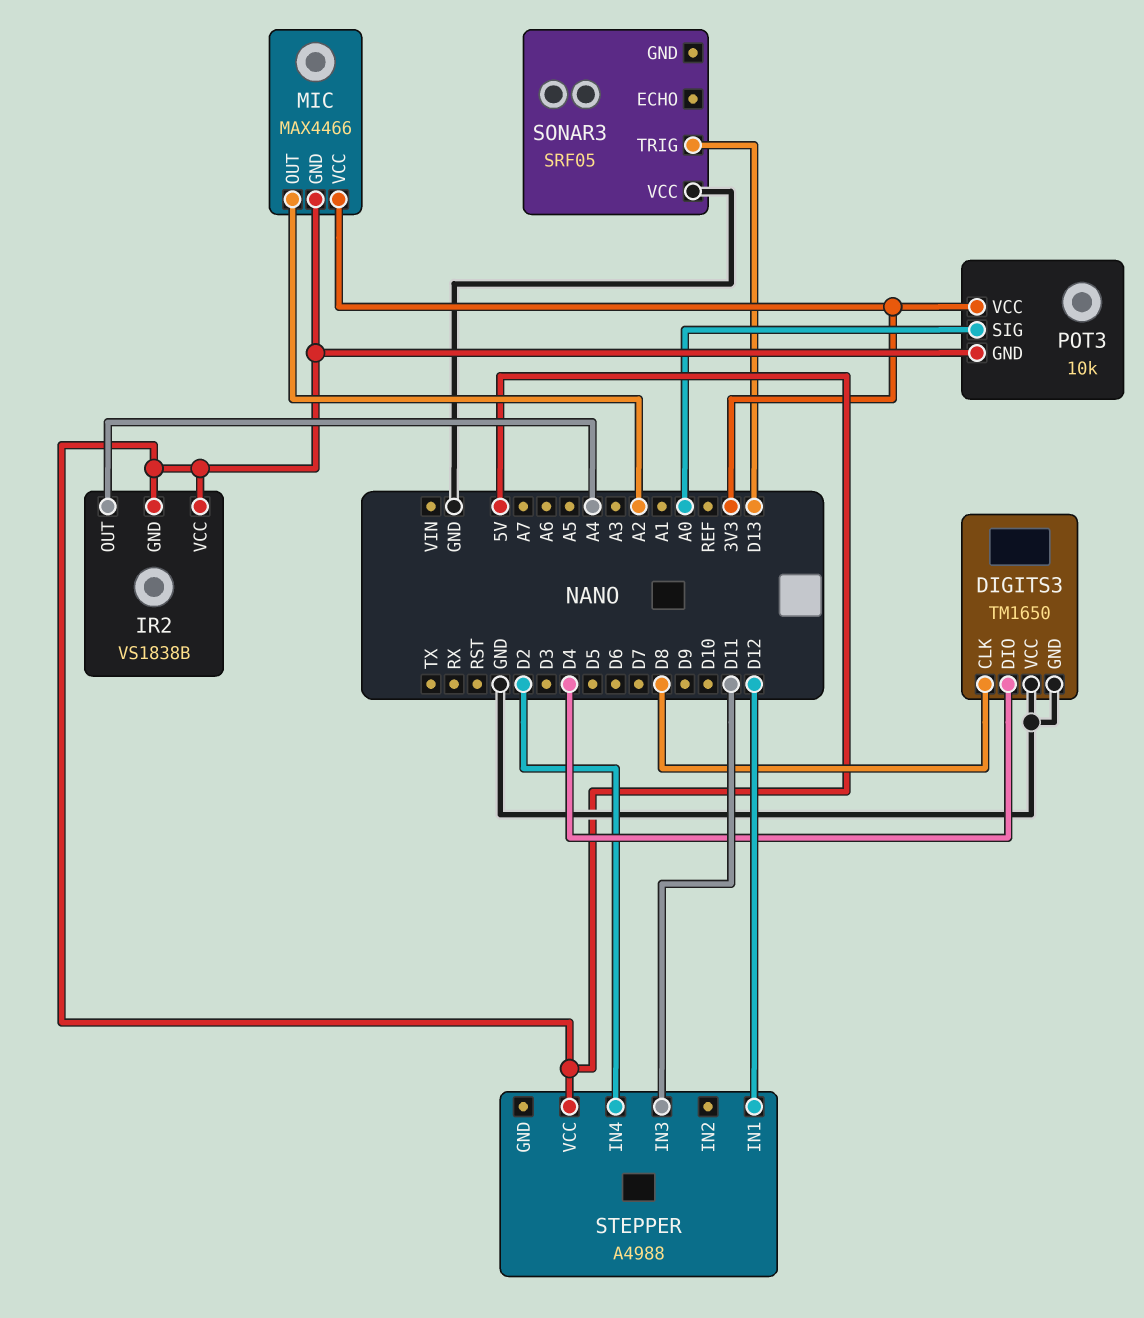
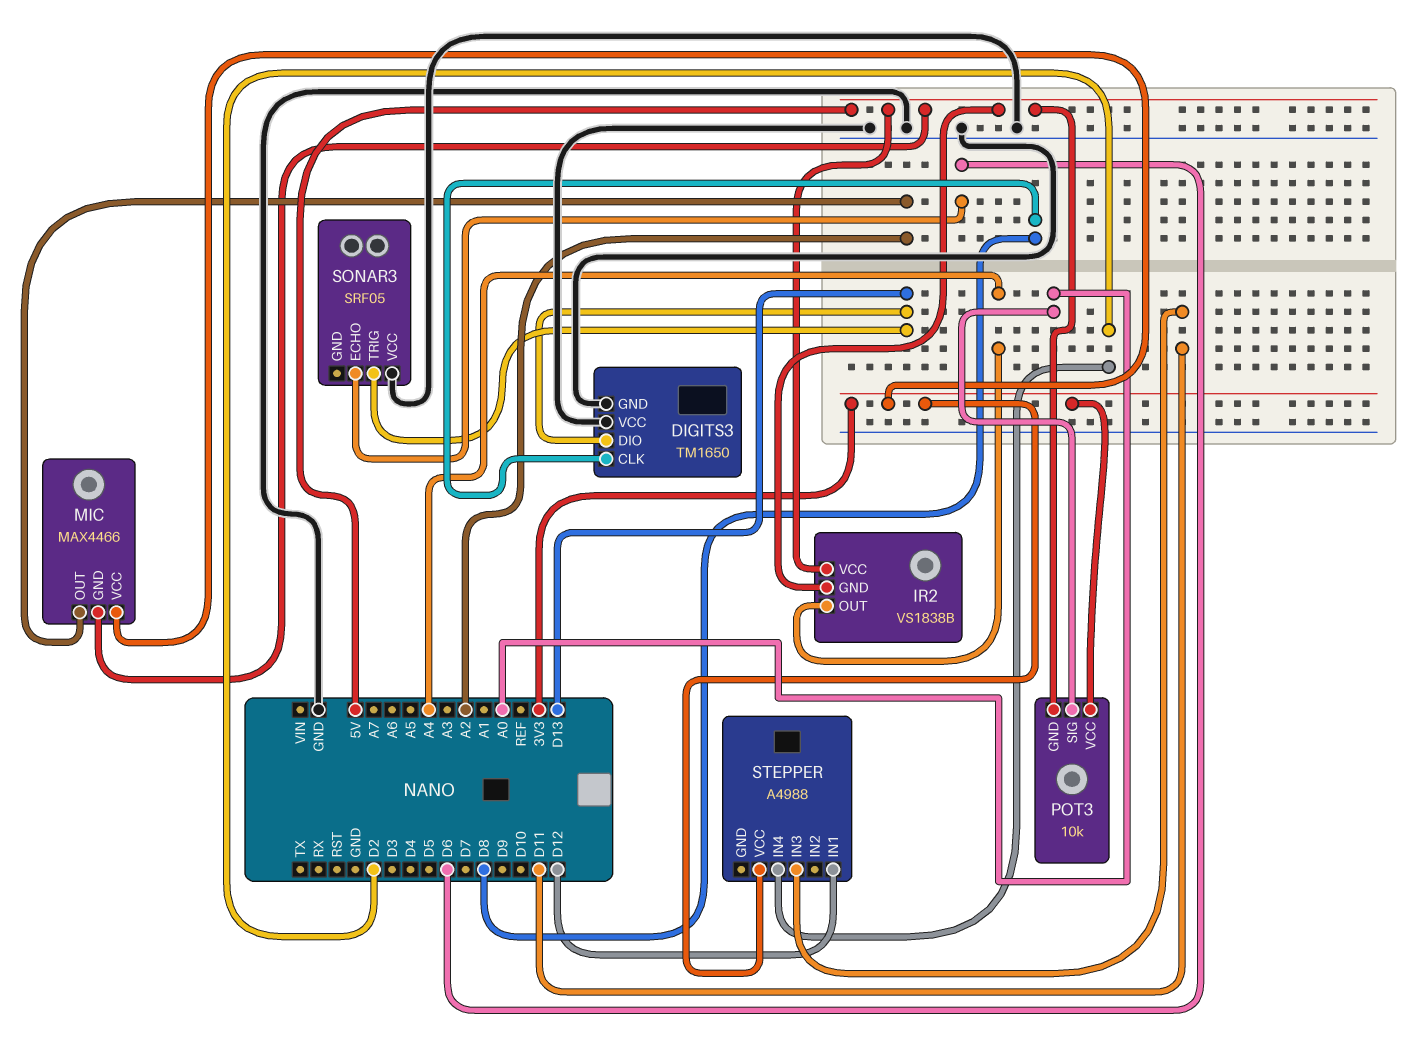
DIGITS3 pin DIO: D4 -> D13
SONAR3 pin ECHO: none -> D6
STEPPER pin VCC: 5V -> 3V3

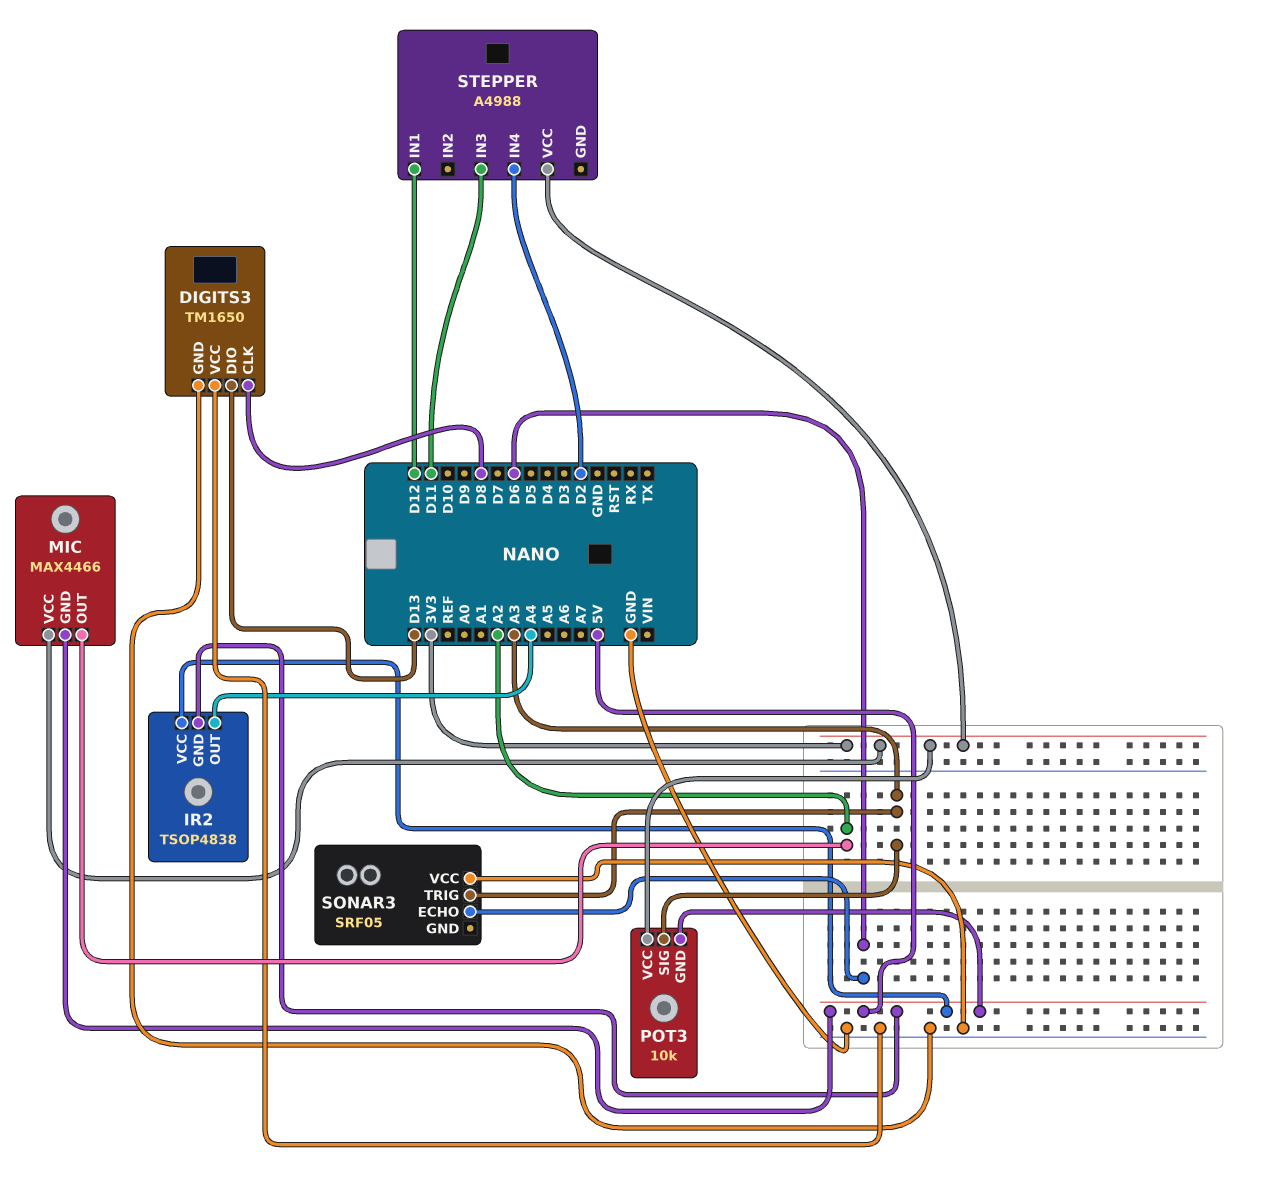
IR2: VS1838B -> TSOP4838
POT3 pin SIG: A0 -> A3
SONAR3 pin TRIG: D13 -> A3

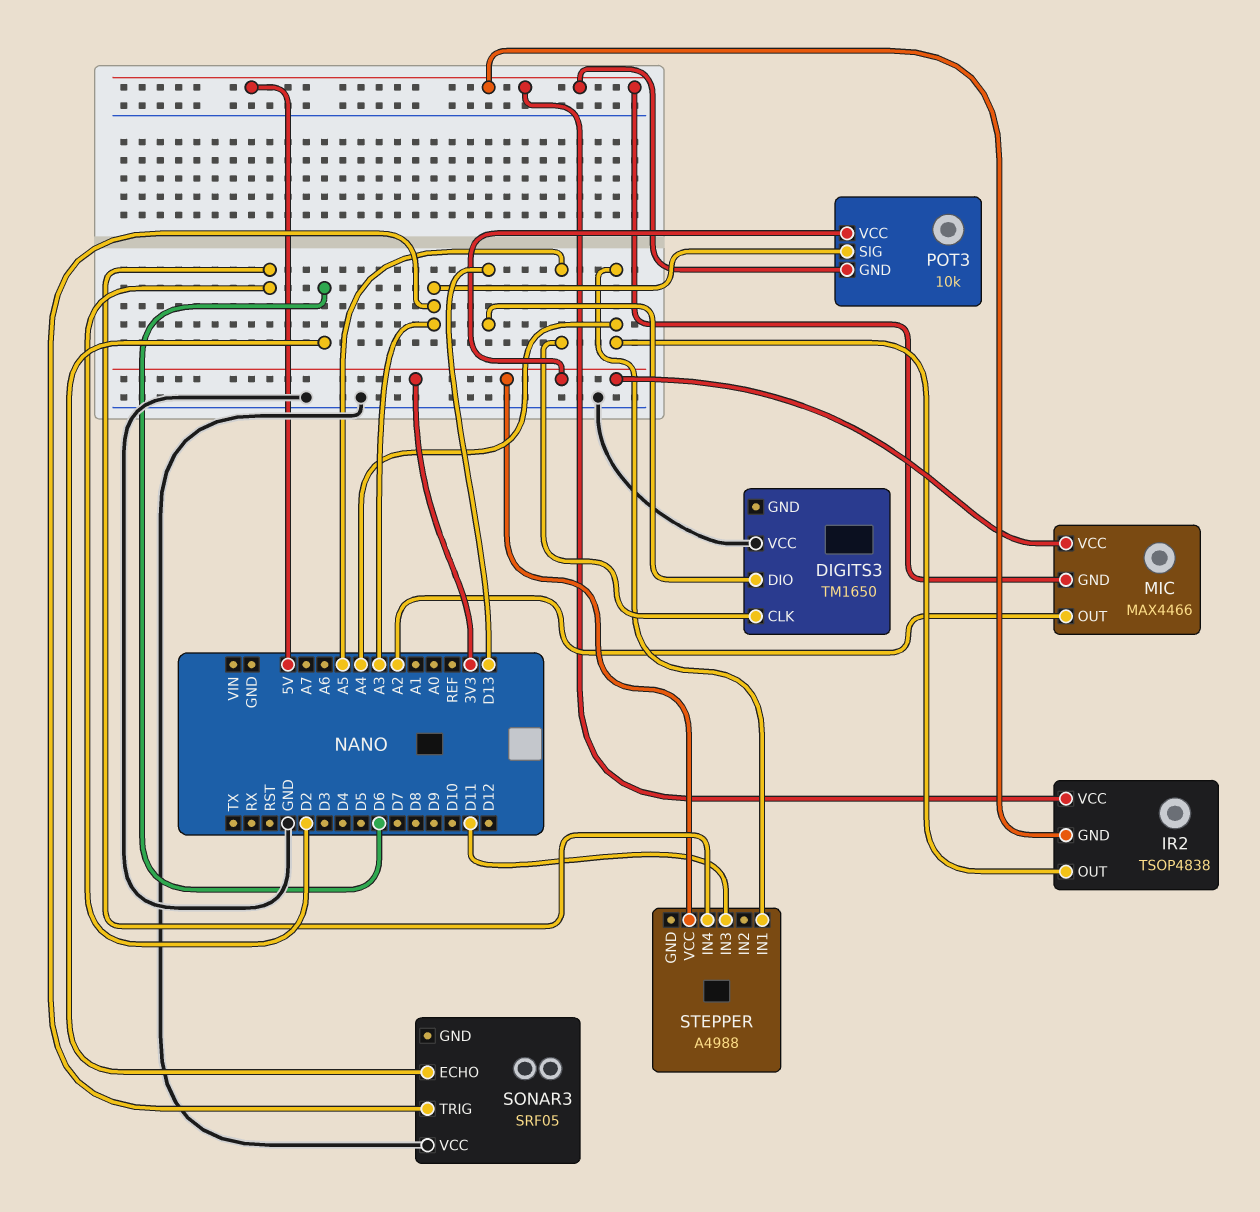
DIGITS3 pin CLK: D8 -> A5
DIGITS3 pin GND: GND -> none
STEPPER pin IN1: D12 -> A4

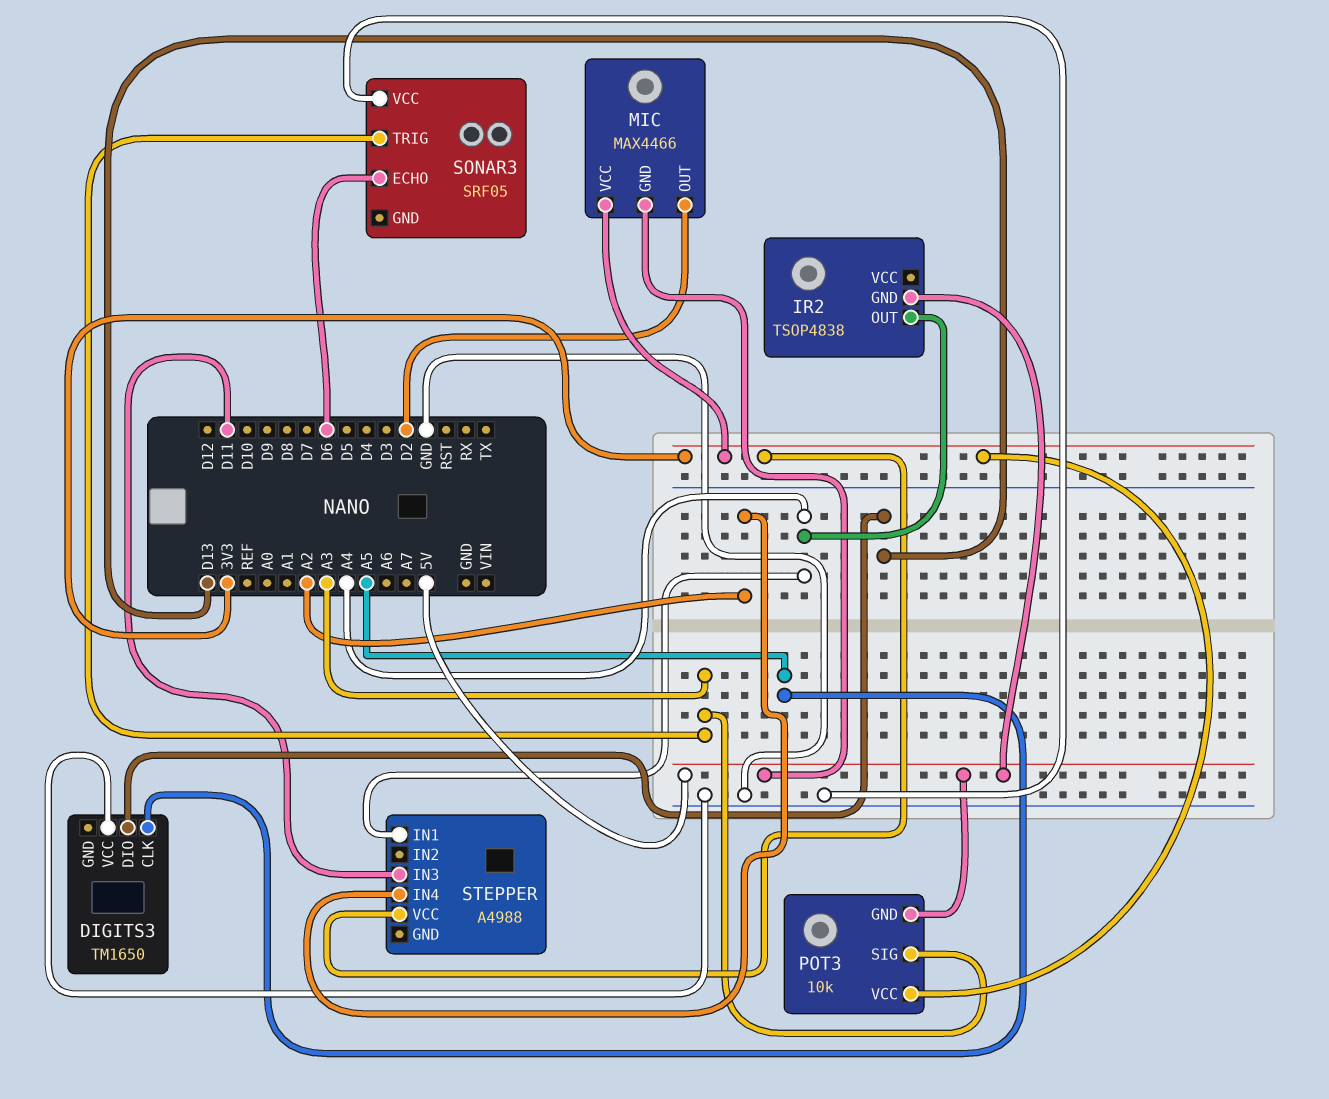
IR2 pin VCC: 5V -> none
MIC pin OUT: A2 -> D2
STEPPER pin IN4: D2 -> A2

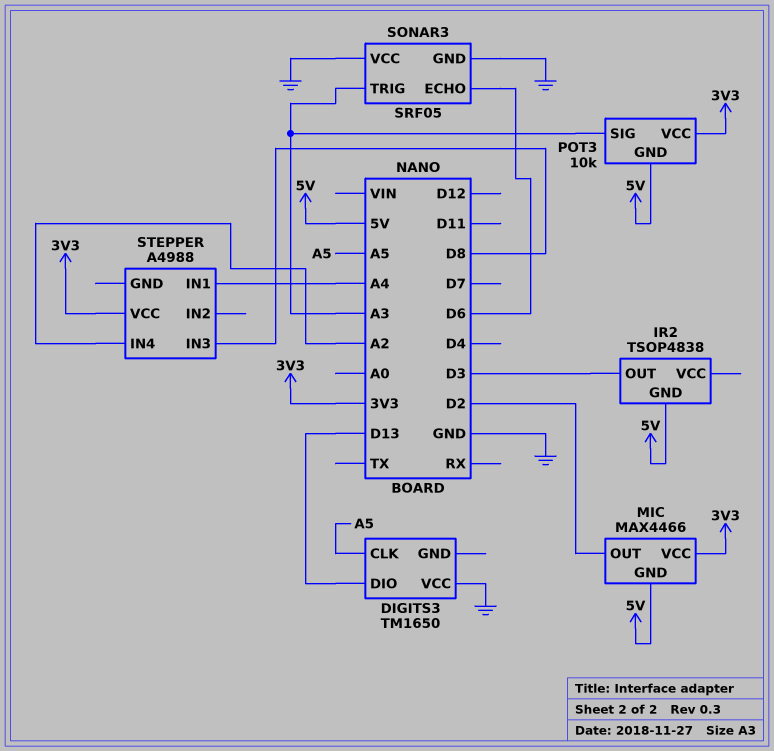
IR2 pin OUT: A4 -> D3
SONAR3 pin GND: none -> GND
STEPPER pin IN3: D11 -> D8

